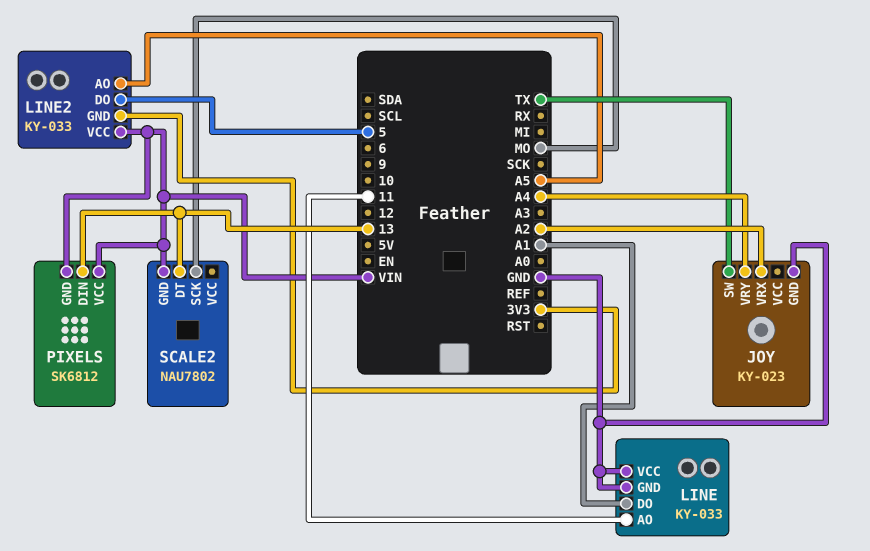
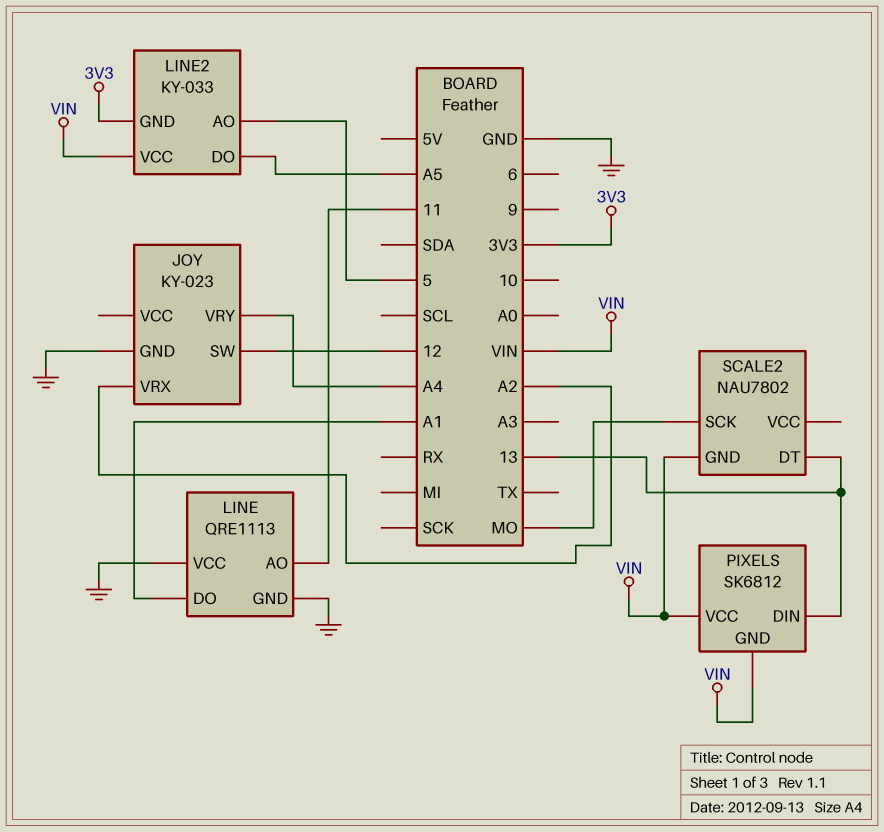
JOY pin SW: TX -> 12
LINE: KY-033 -> QRE1113
LINE2 pin AO: A5 -> 5
LINE2 pin DO: 5 -> A5

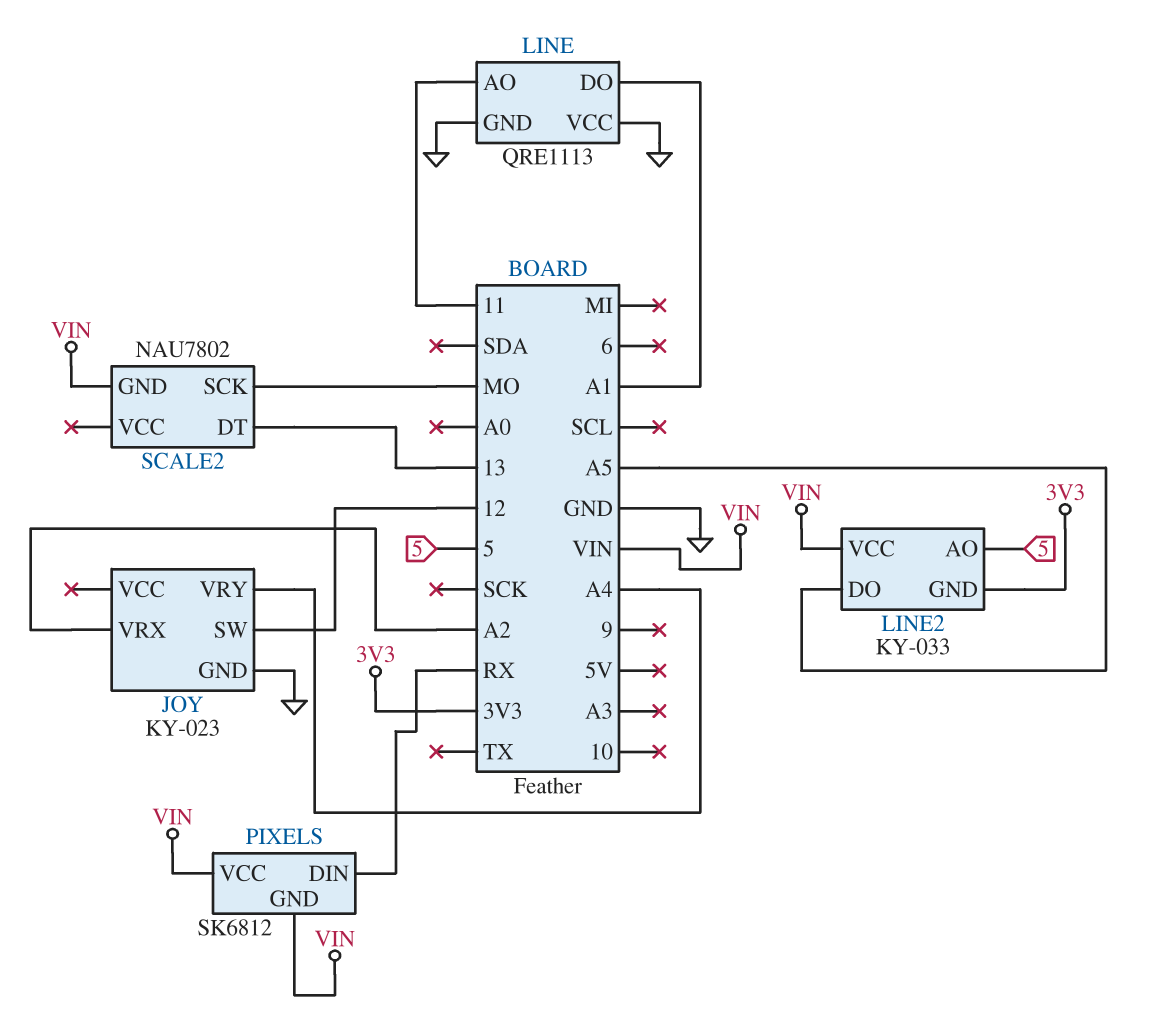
PIXELS pin DIN: 13 -> RX

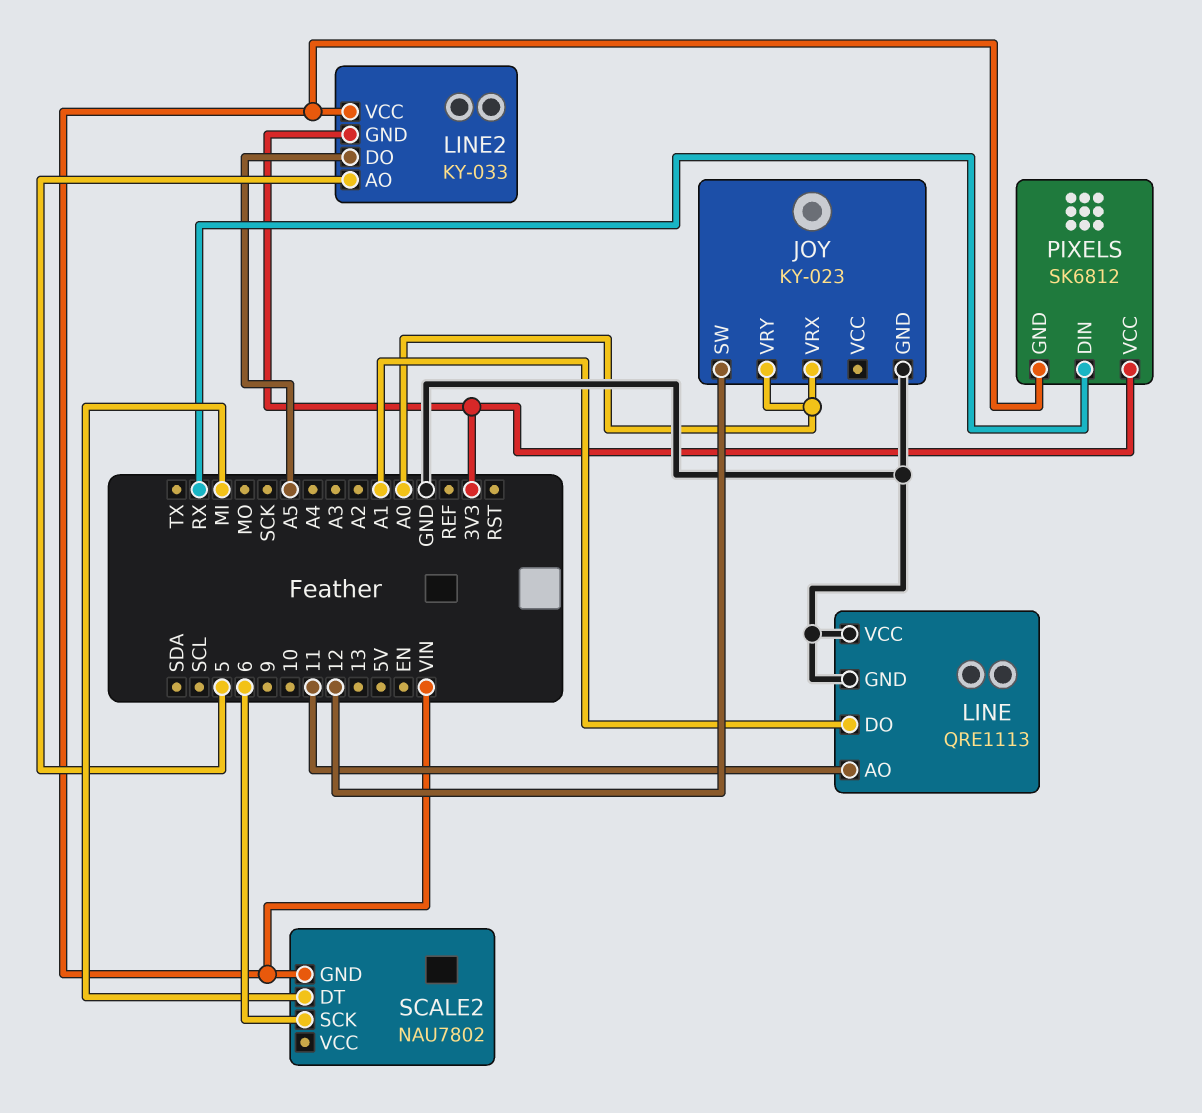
JOY pin VRX: A2 -> A0
JOY pin VRY: A4 -> A0
PIXELS pin VCC: VIN -> 3V3
SCALE2 pin DT: 13 -> MI
SCALE2 pin SCK: MO -> 6

